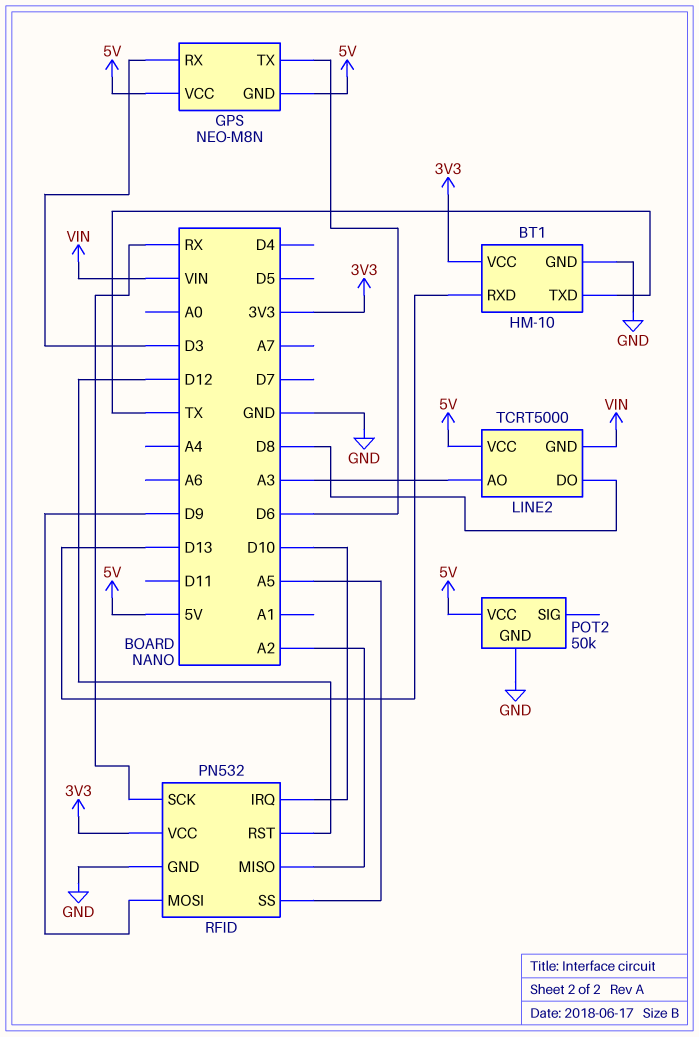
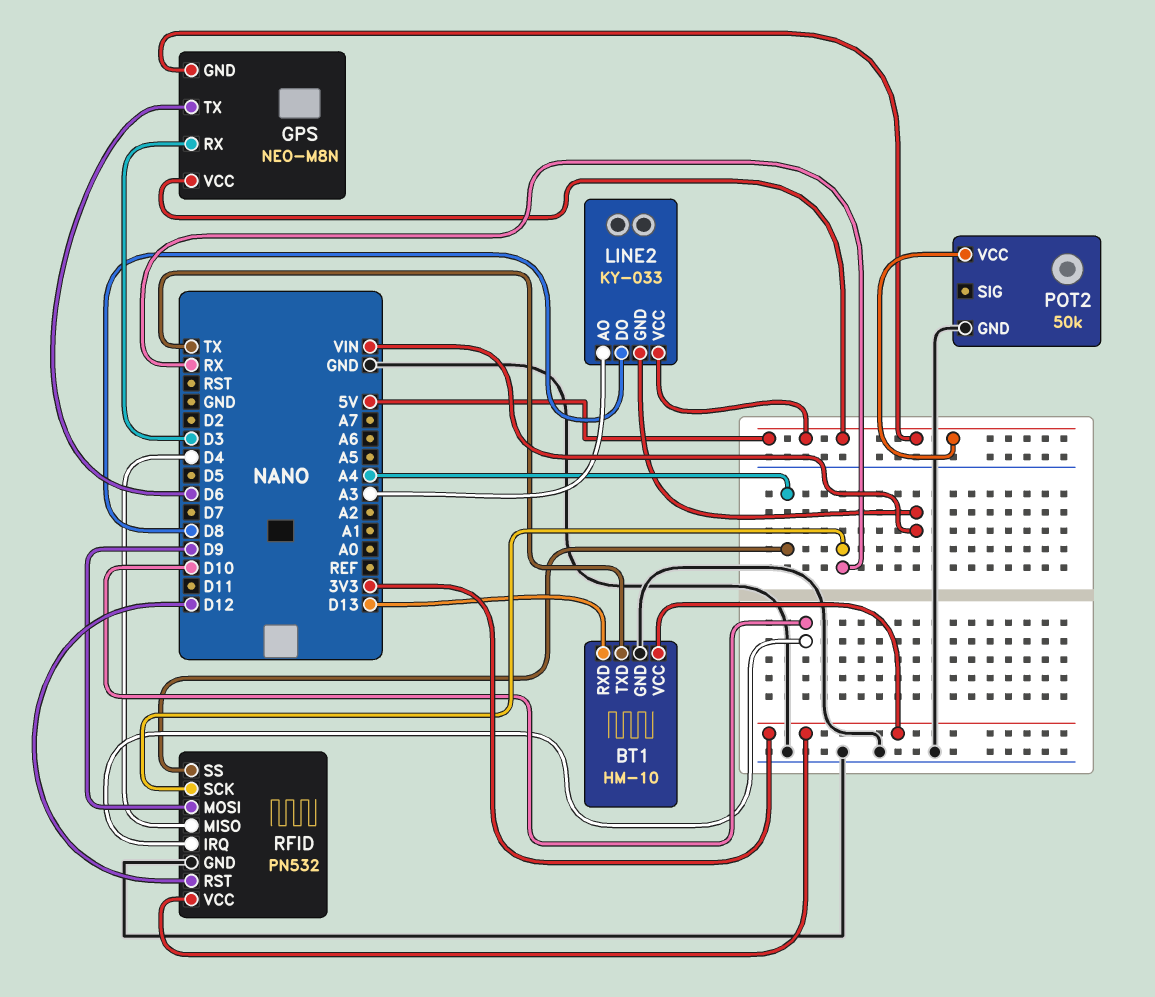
LINE2: TCRT5000 -> KY-033
RFID pin MISO: A2 -> D4
RFID pin SS: A5 -> A4

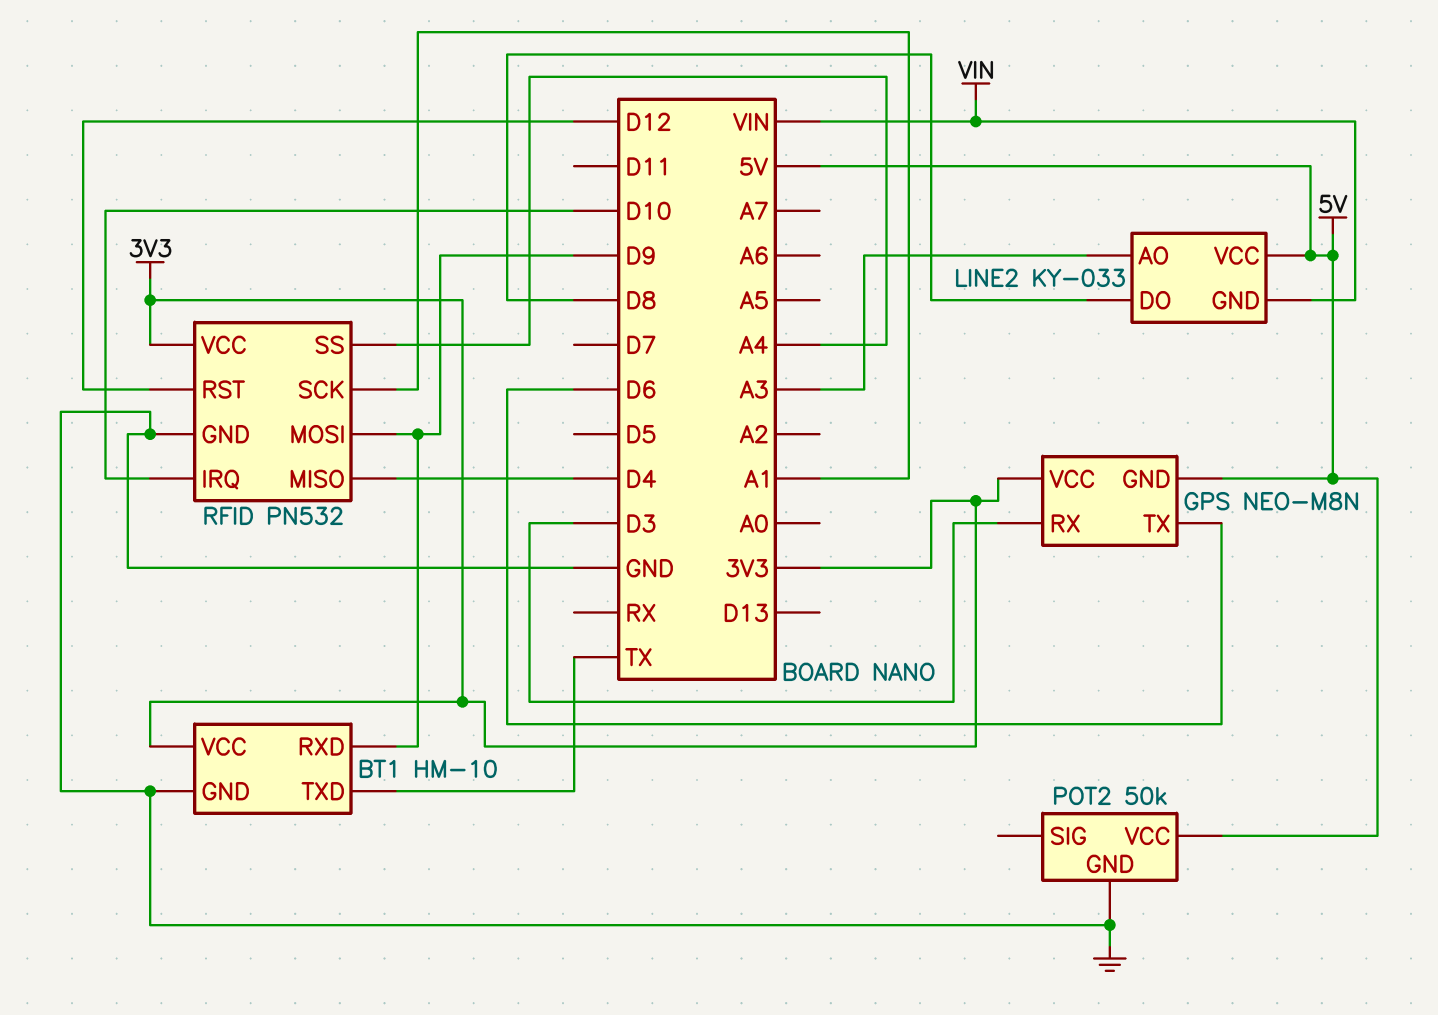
BT1 pin RXD: D13 -> D9
GPS pin VCC: 5V -> 3V3
RFID pin SCK: RX -> A1

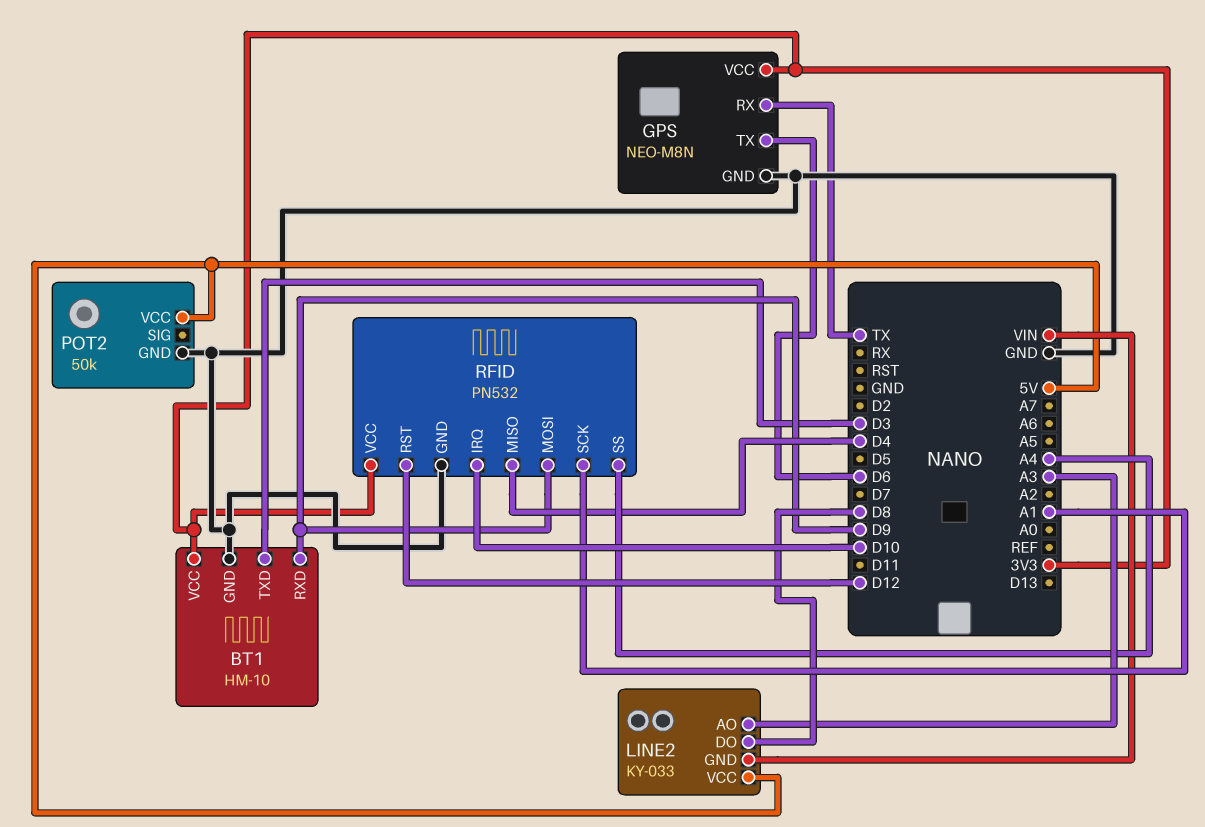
BT1 pin TXD: TX -> D3
GPS pin GND: 5V -> GND
GPS pin RX: D3 -> TX

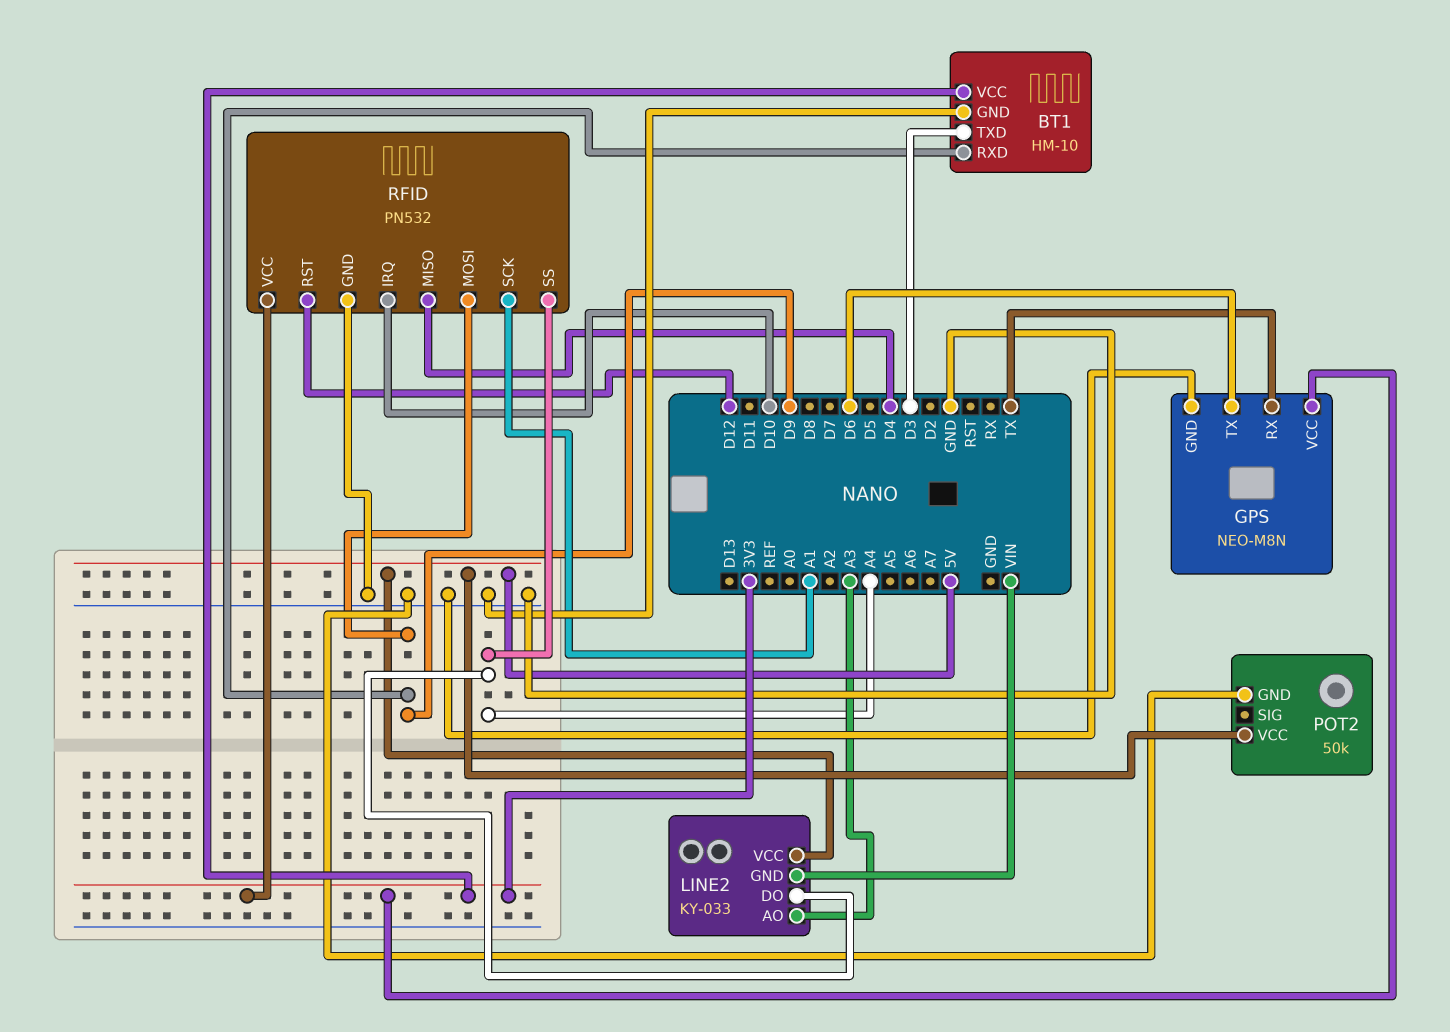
LINE2 pin DO: D8 -> A4

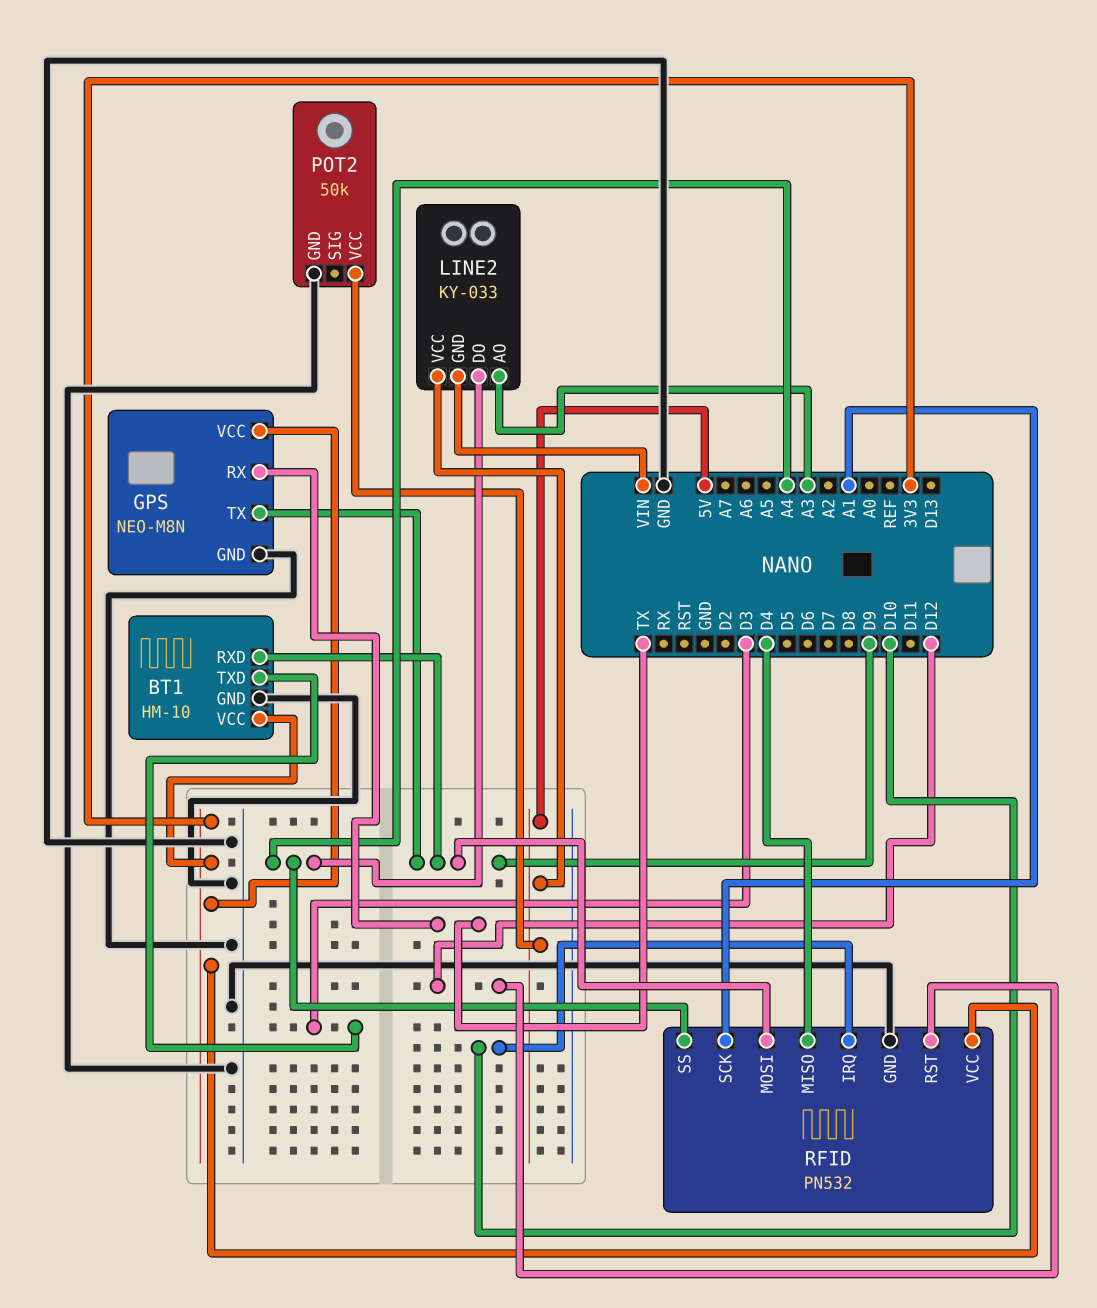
GPS pin TX: D6 -> D9

